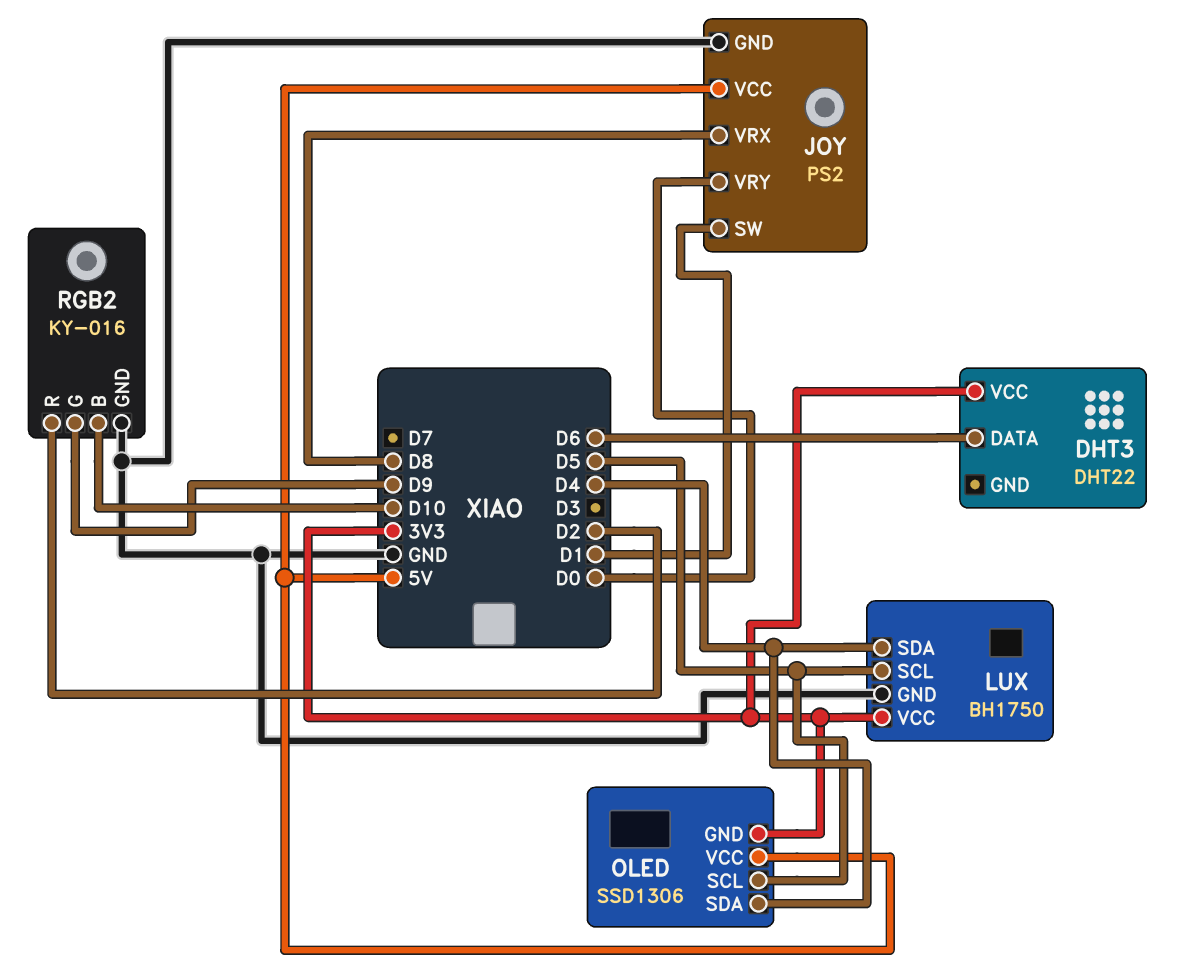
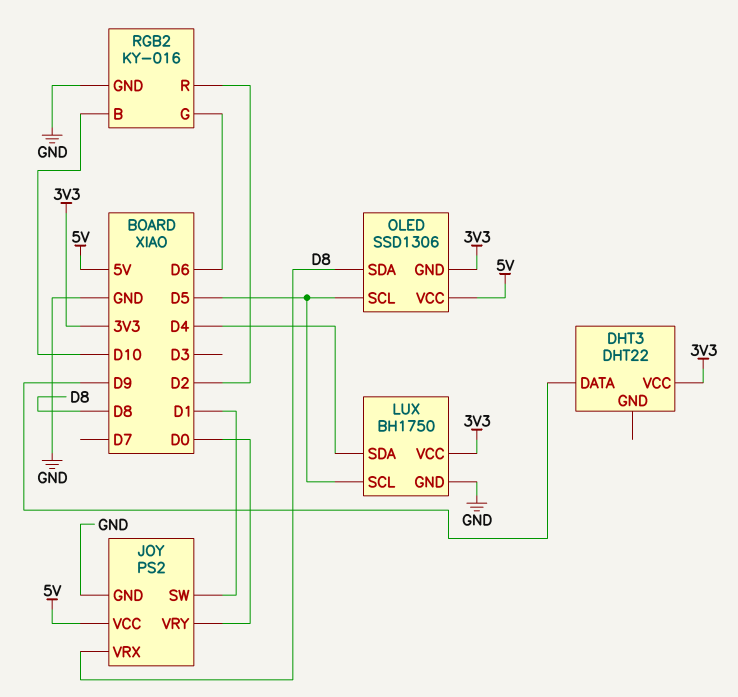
DHT3 pin DATA: D6 -> D9
OLED pin SDA: D4 -> D8
RGB2 pin G: D9 -> D6

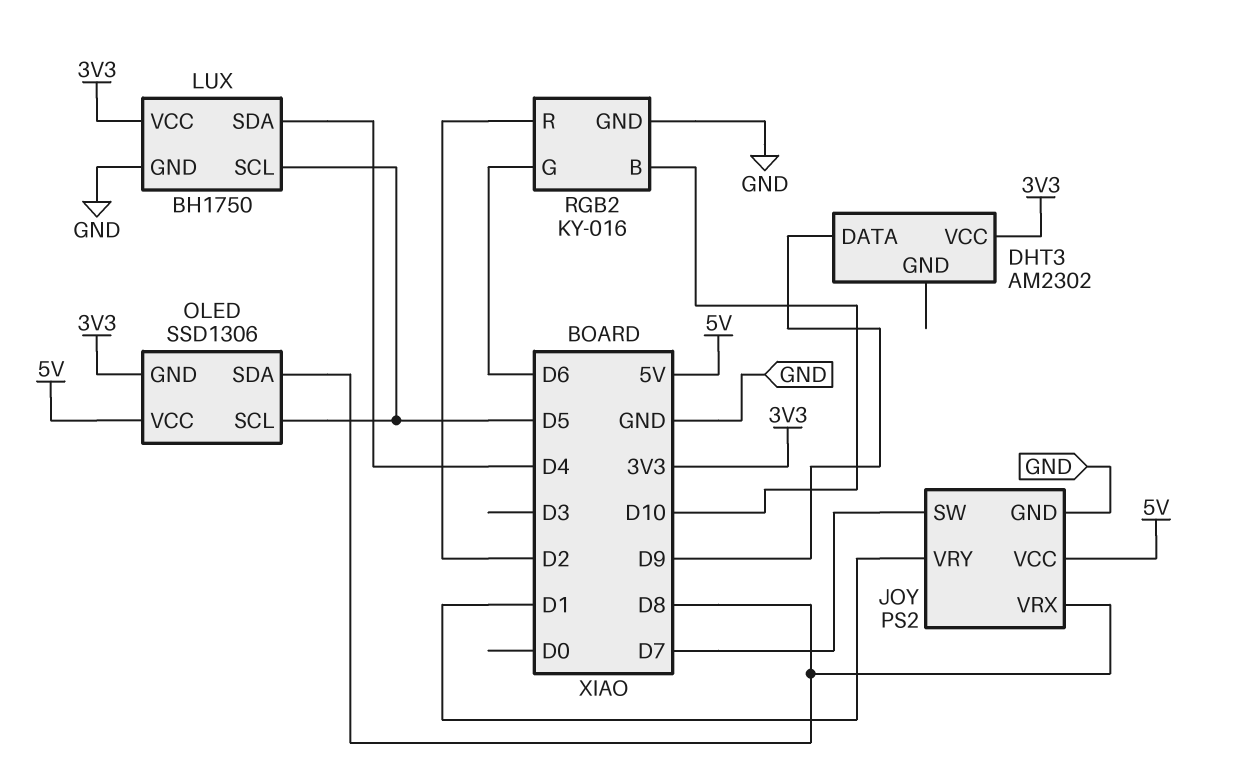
DHT3: DHT22 -> AM2302
JOY pin SW: D1 -> D7
JOY pin VRY: D0 -> D1

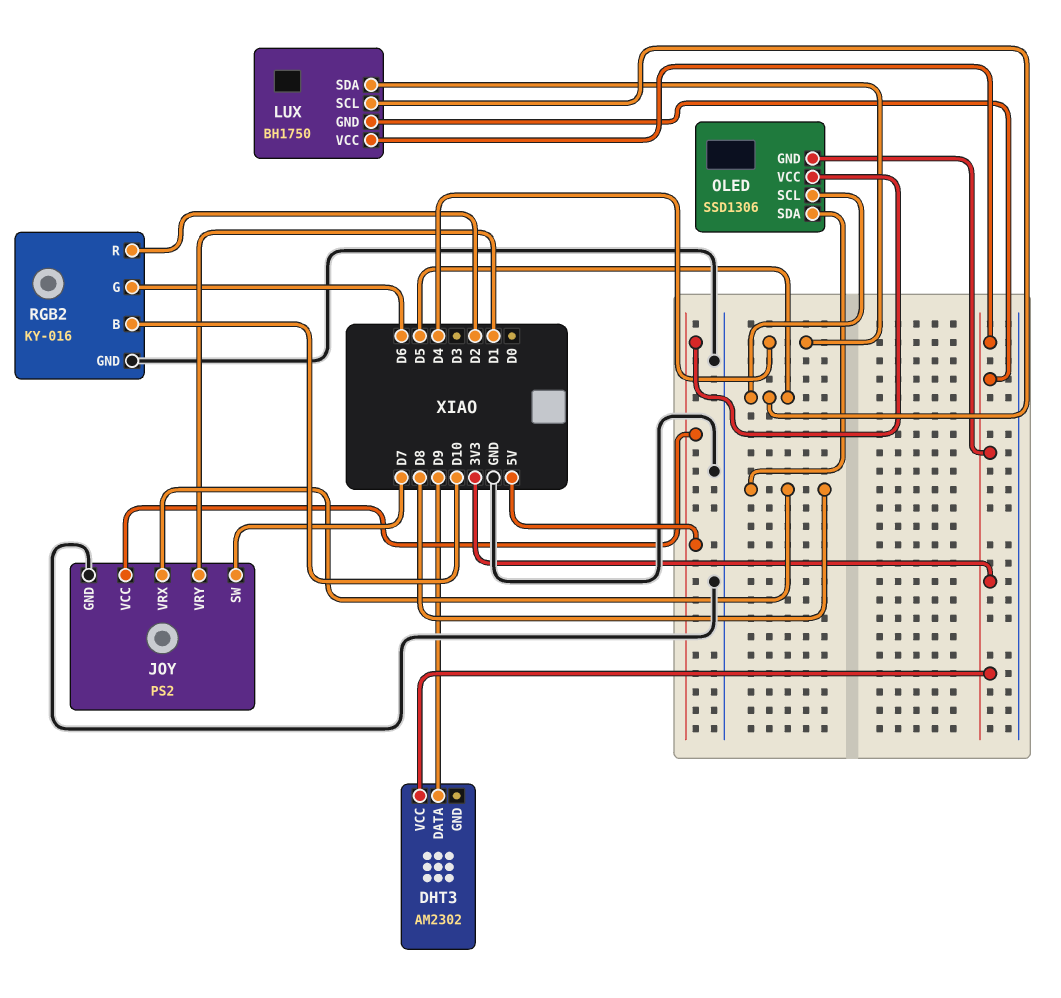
LUX pin GND: GND -> 3V3

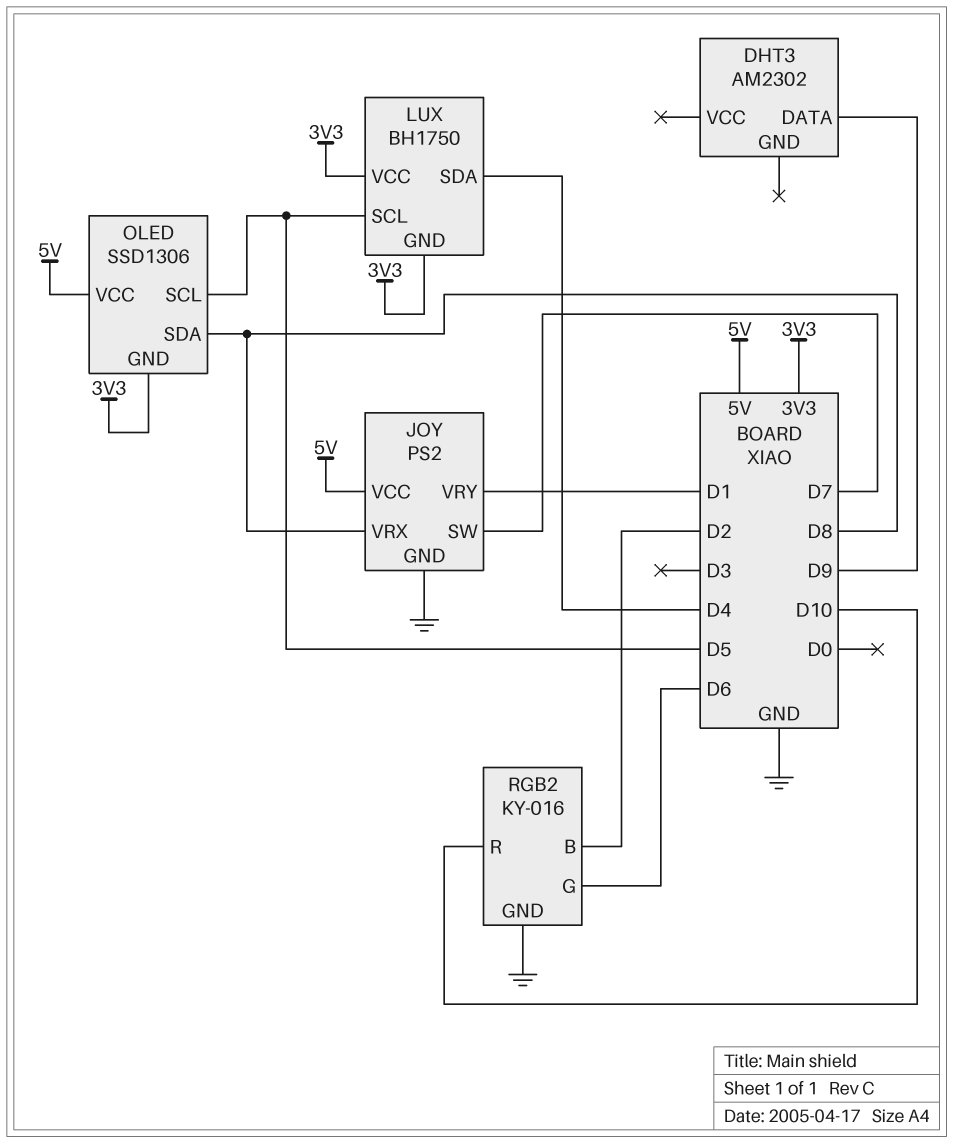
DHT3 pin VCC: 3V3 -> none
RGB2 pin B: D10 -> D2
RGB2 pin R: D2 -> D10

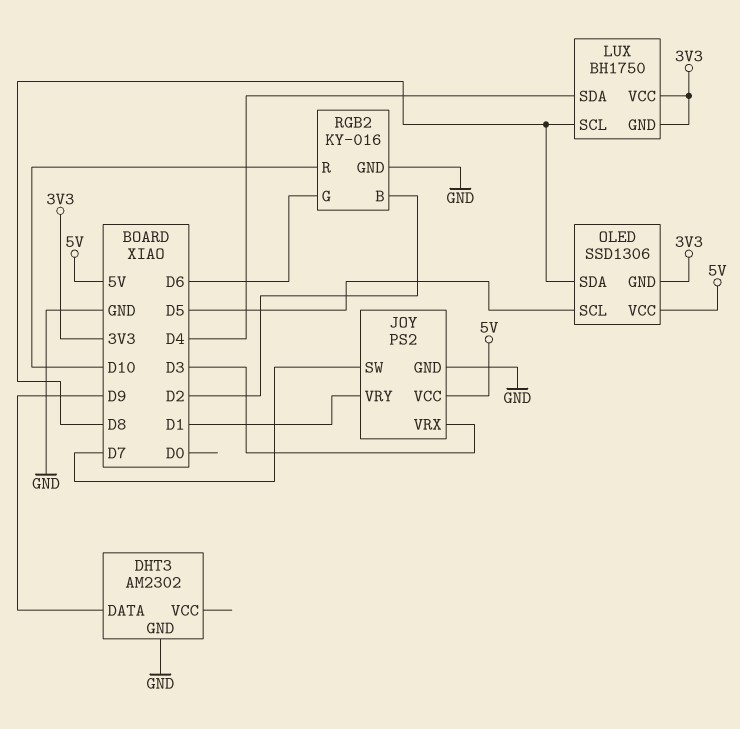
DHT3 pin GND: none -> GND
JOY pin VRX: D8 -> D3
LUX pin SCL: D5 -> D8

